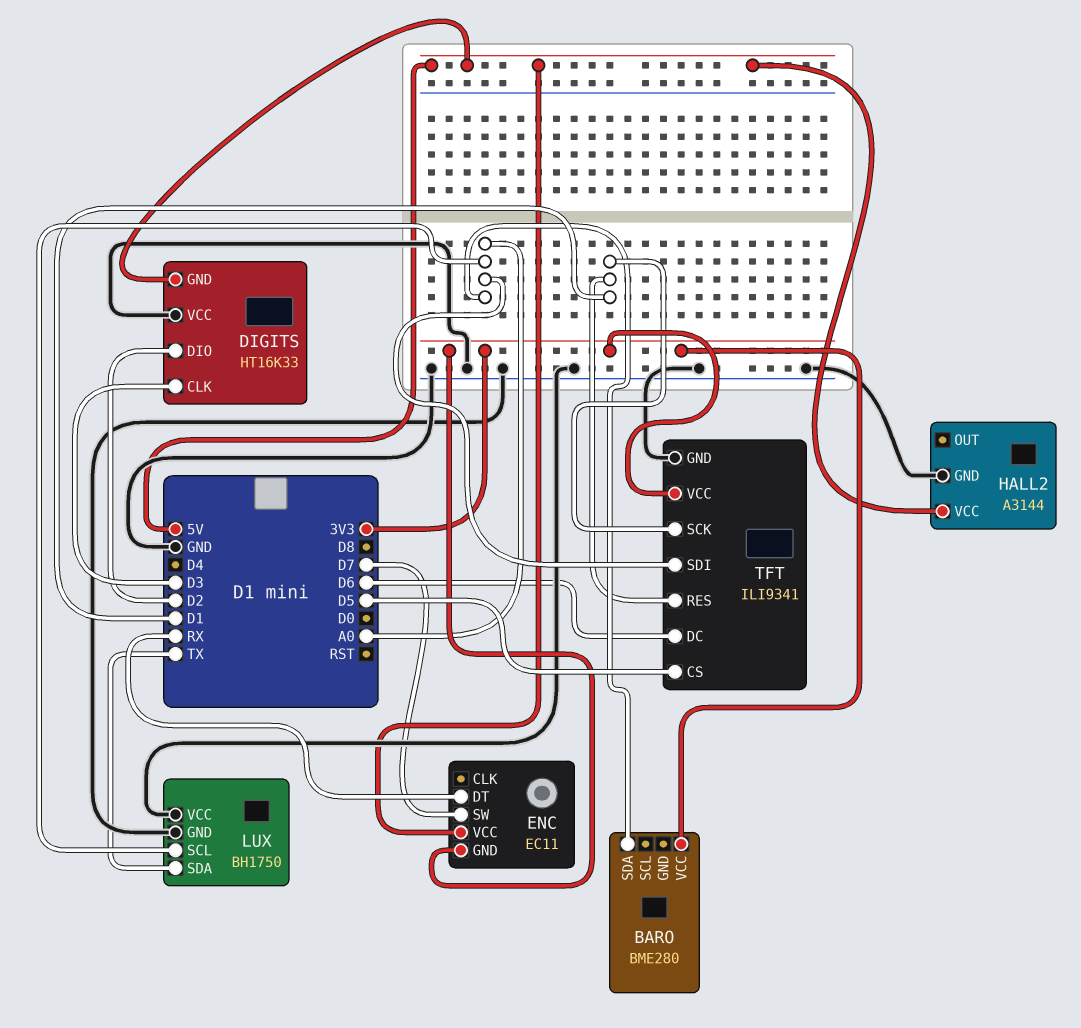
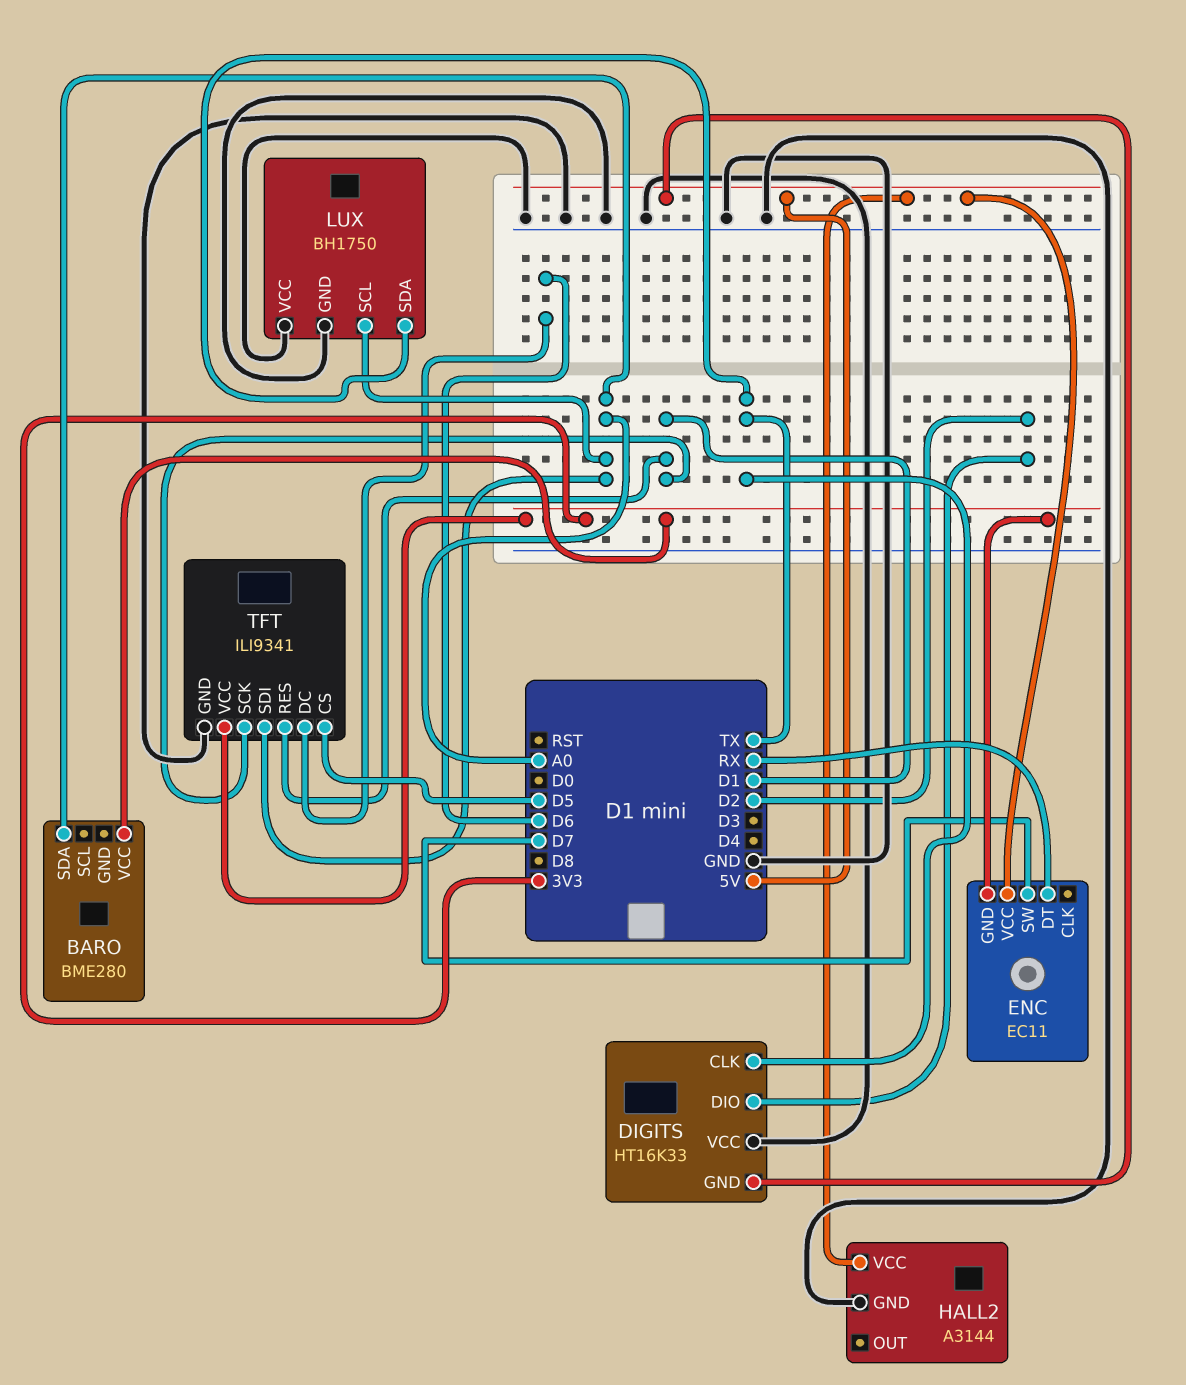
DIGITS pin CLK: D3 -> TX

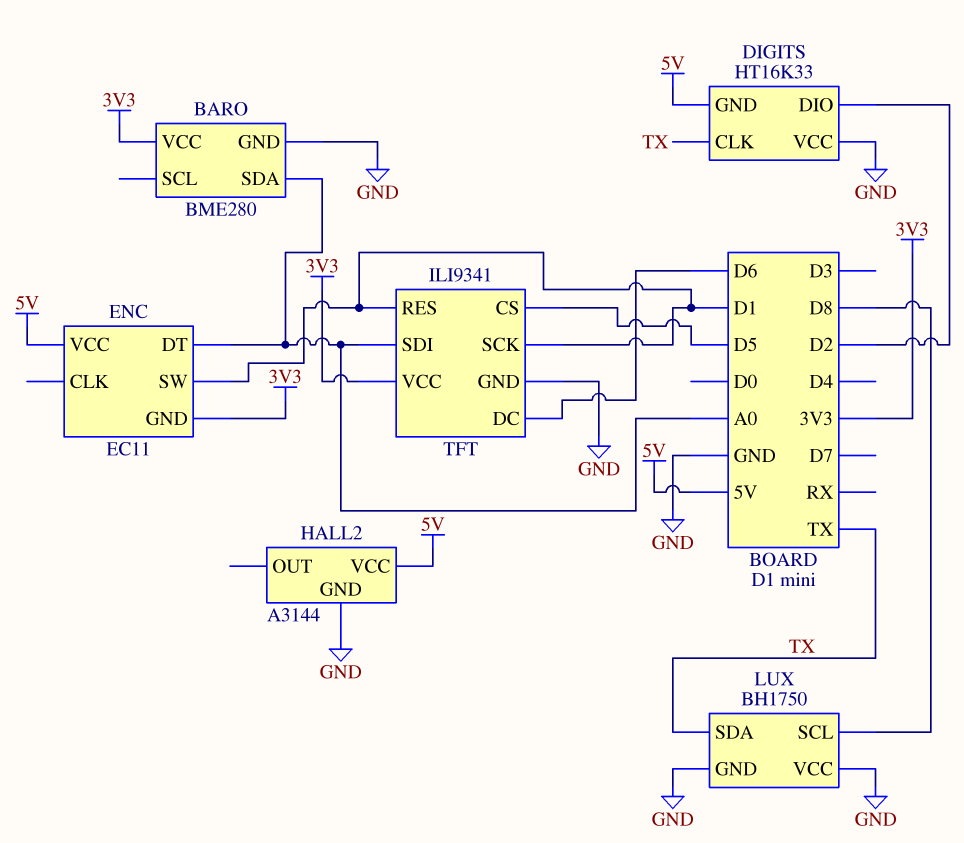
BARO pin GND: none -> GND
ENC pin DT: RX -> A0
ENC pin SW: D7 -> D1
LUX pin SCL: A0 -> D8

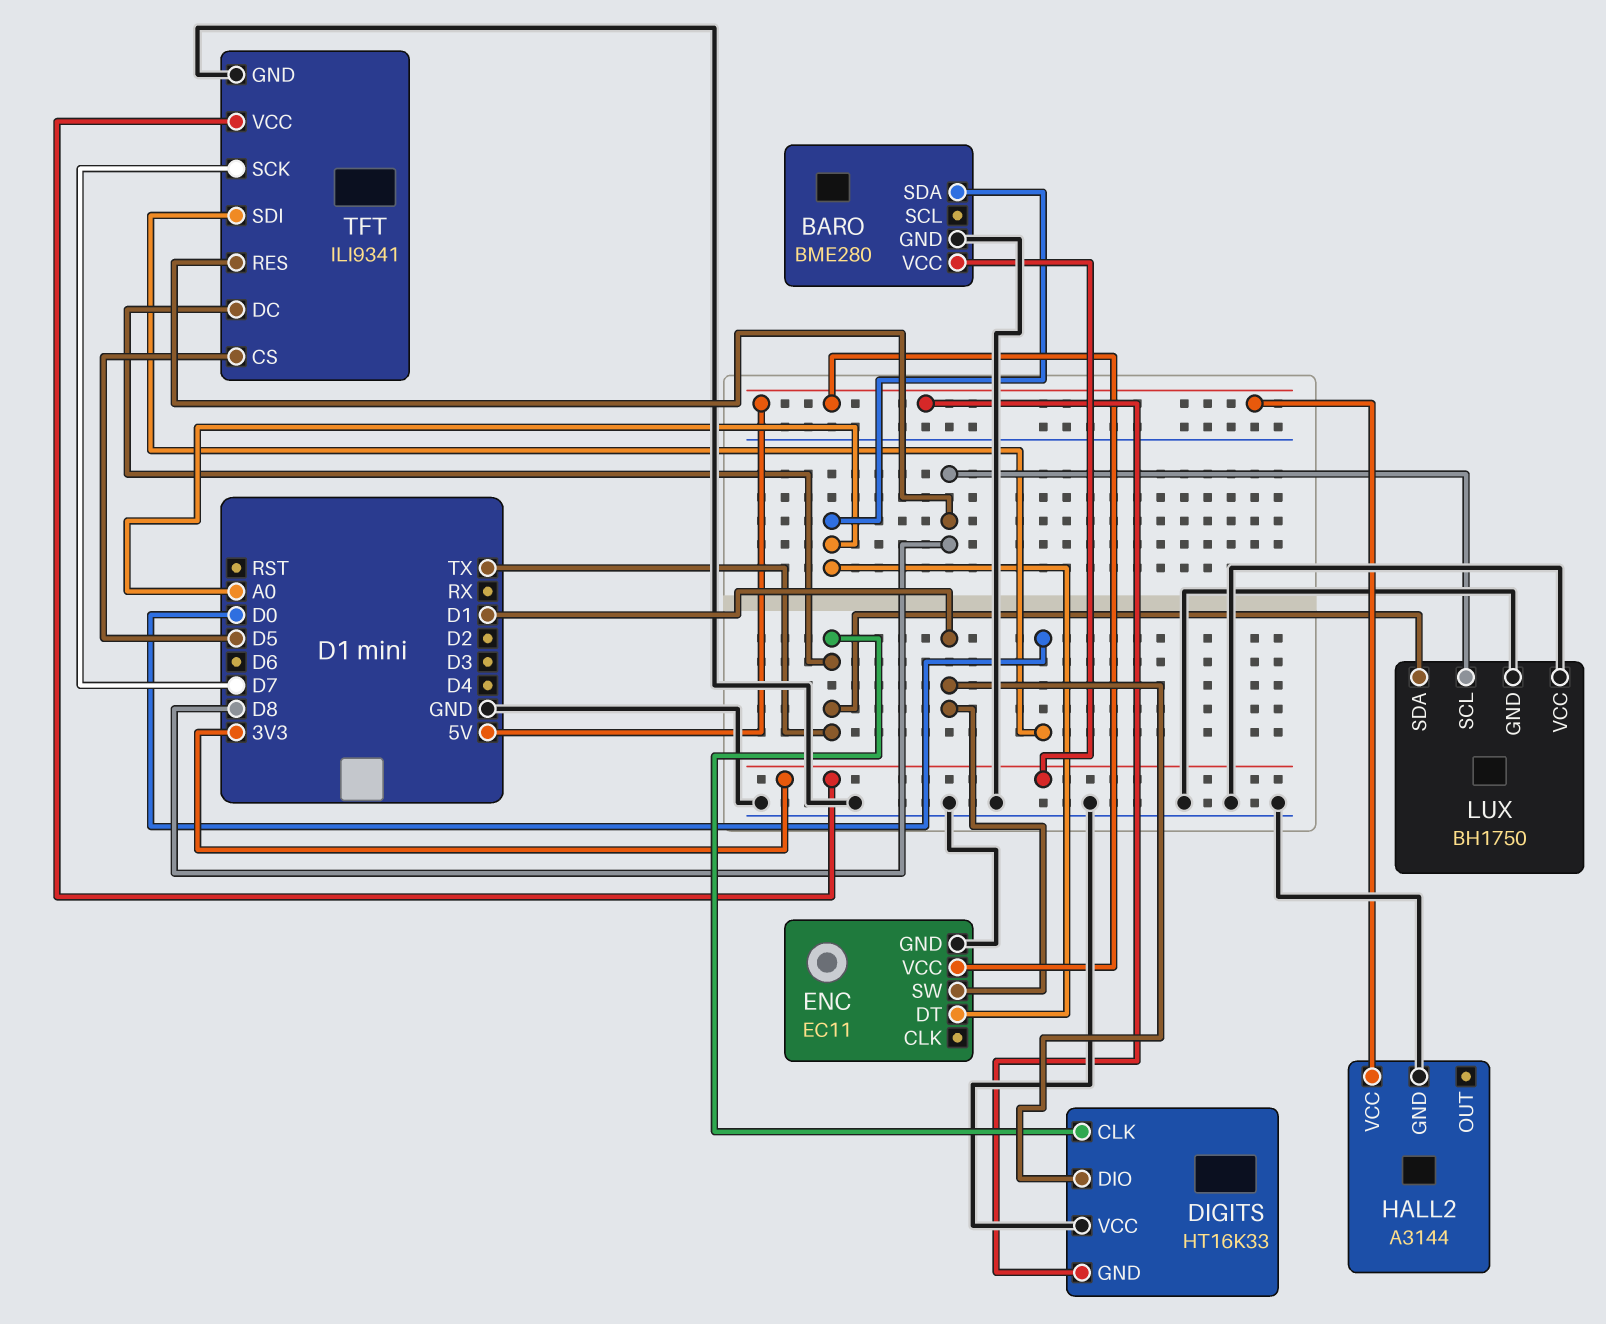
DIGITS pin DIO: D2 -> D1
ENC pin GND: 3V3 -> GND
TFT pin DC: D6 -> TX
TFT pin RES: D1 -> D8
TFT pin SCK: D1 -> D7
TFT pin SDI: A0 -> D0

